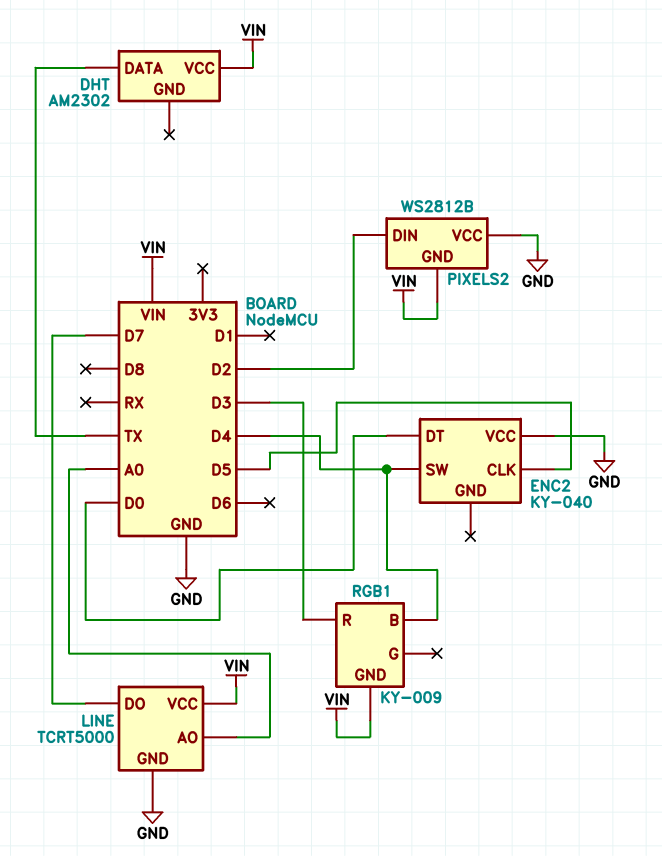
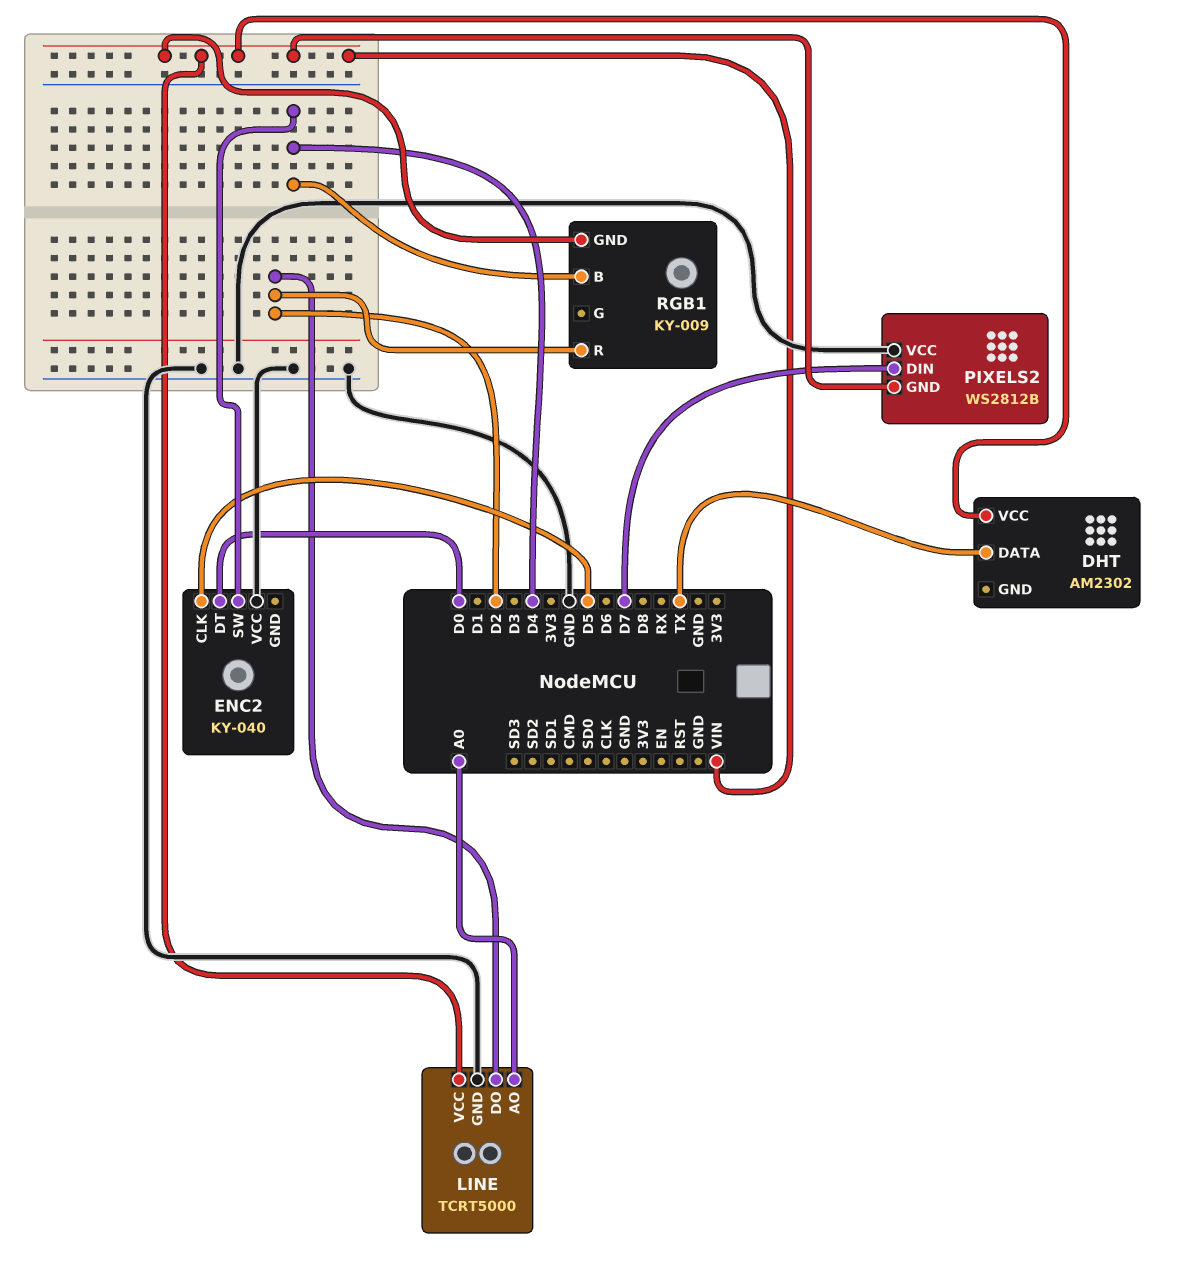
LINE pin DO: D7 -> D2
PIXELS2 pin DIN: D2 -> D7
RGB1 pin R: D3 -> D2

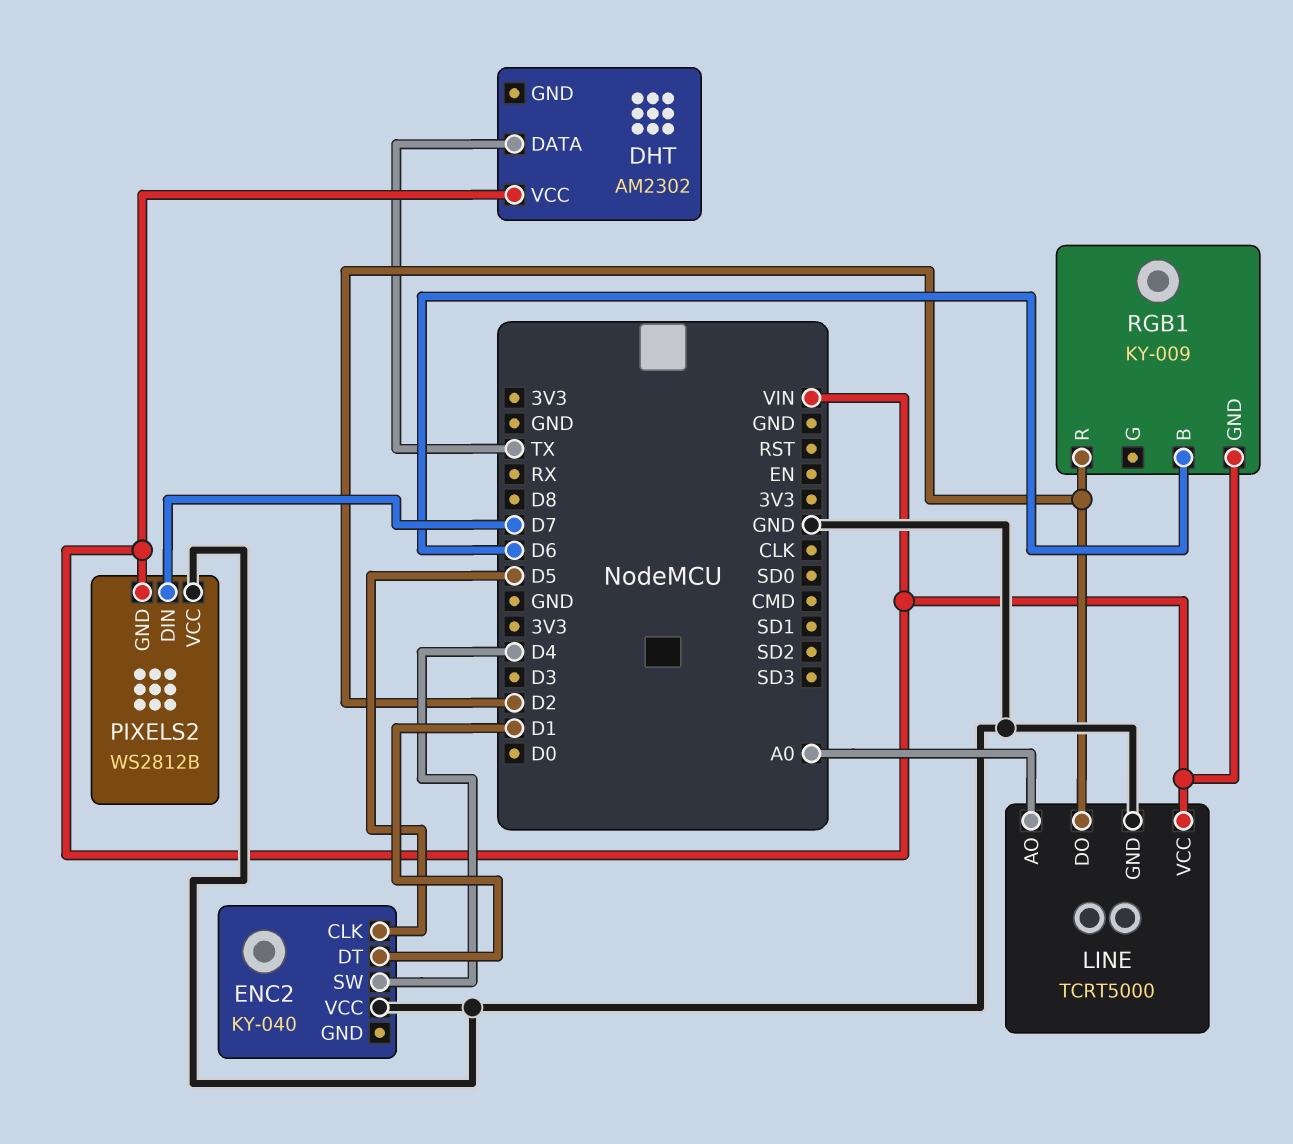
ENC2 pin DT: D0 -> D1
RGB1 pin B: D4 -> D6

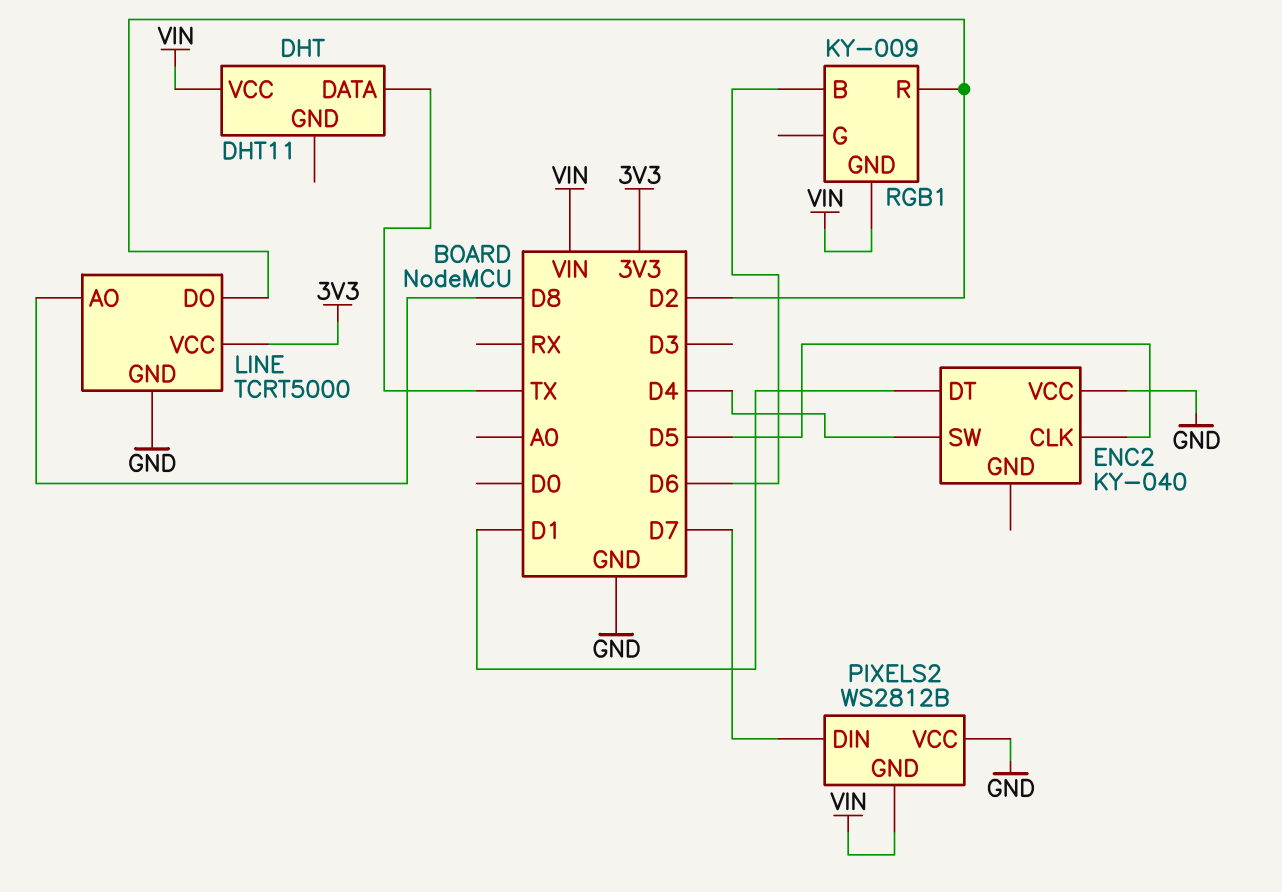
DHT: AM2302 -> DHT11
LINE pin AO: A0 -> D8
LINE pin VCC: VIN -> 3V3

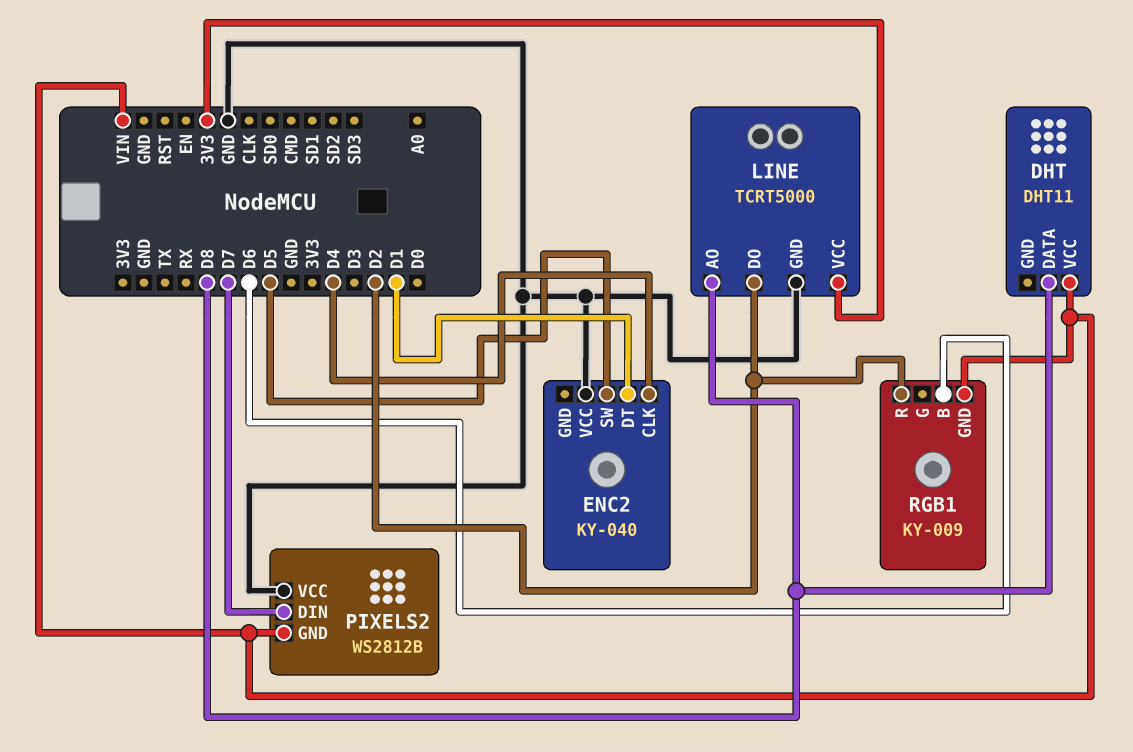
DHT pin DATA: TX -> D8
ENC2 pin CLK: D5 -> D4
ENC2 pin SW: D4 -> D5

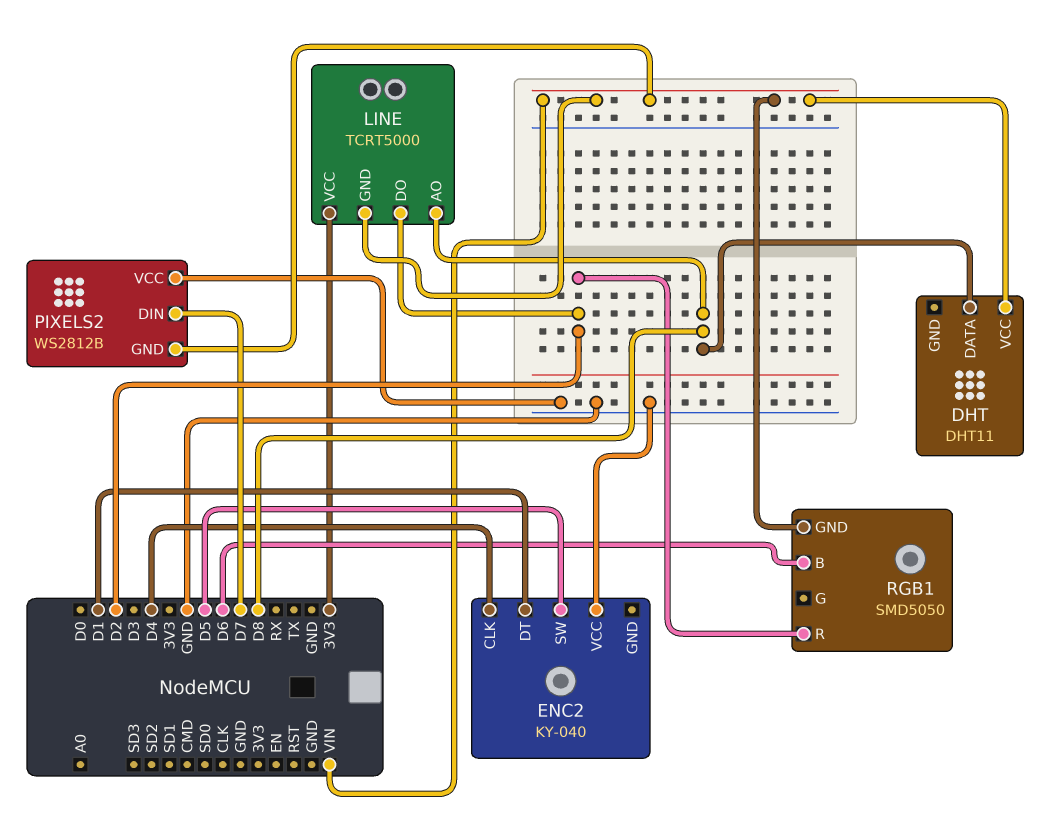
LINE pin GND: GND -> VIN
RGB1: KY-009 -> SMD5050

